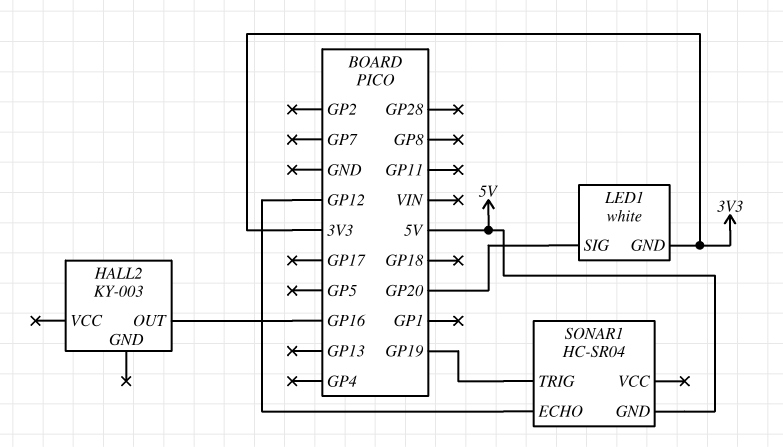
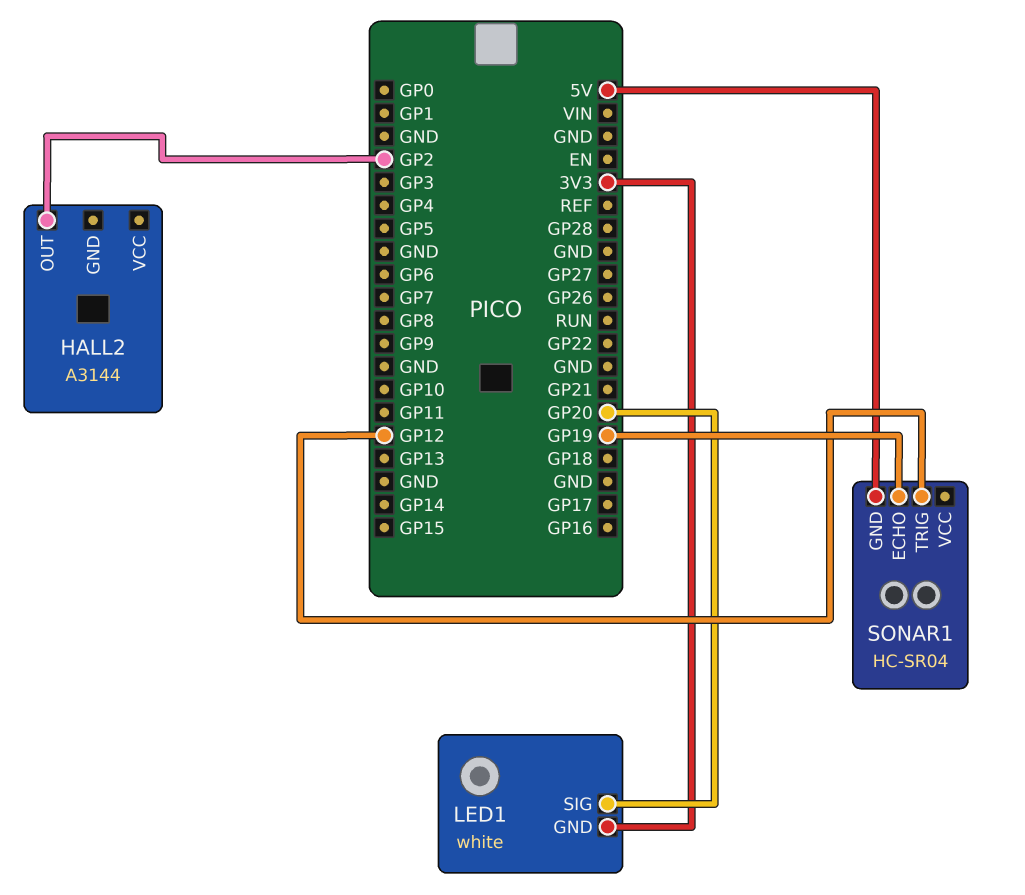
HALL2: KY-003 -> A3144
HALL2 pin OUT: GP16 -> GP2
SONAR1 pin ECHO: GP12 -> GP19
SONAR1 pin TRIG: GP19 -> GP12

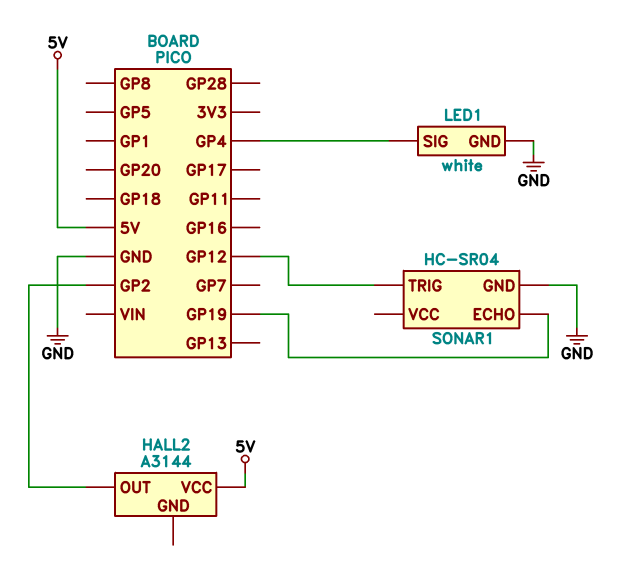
HALL2 pin VCC: none -> 5V
LED1 pin GND: 3V3 -> GND
LED1 pin SIG: GP20 -> GP4
SONAR1 pin GND: 5V -> GND

